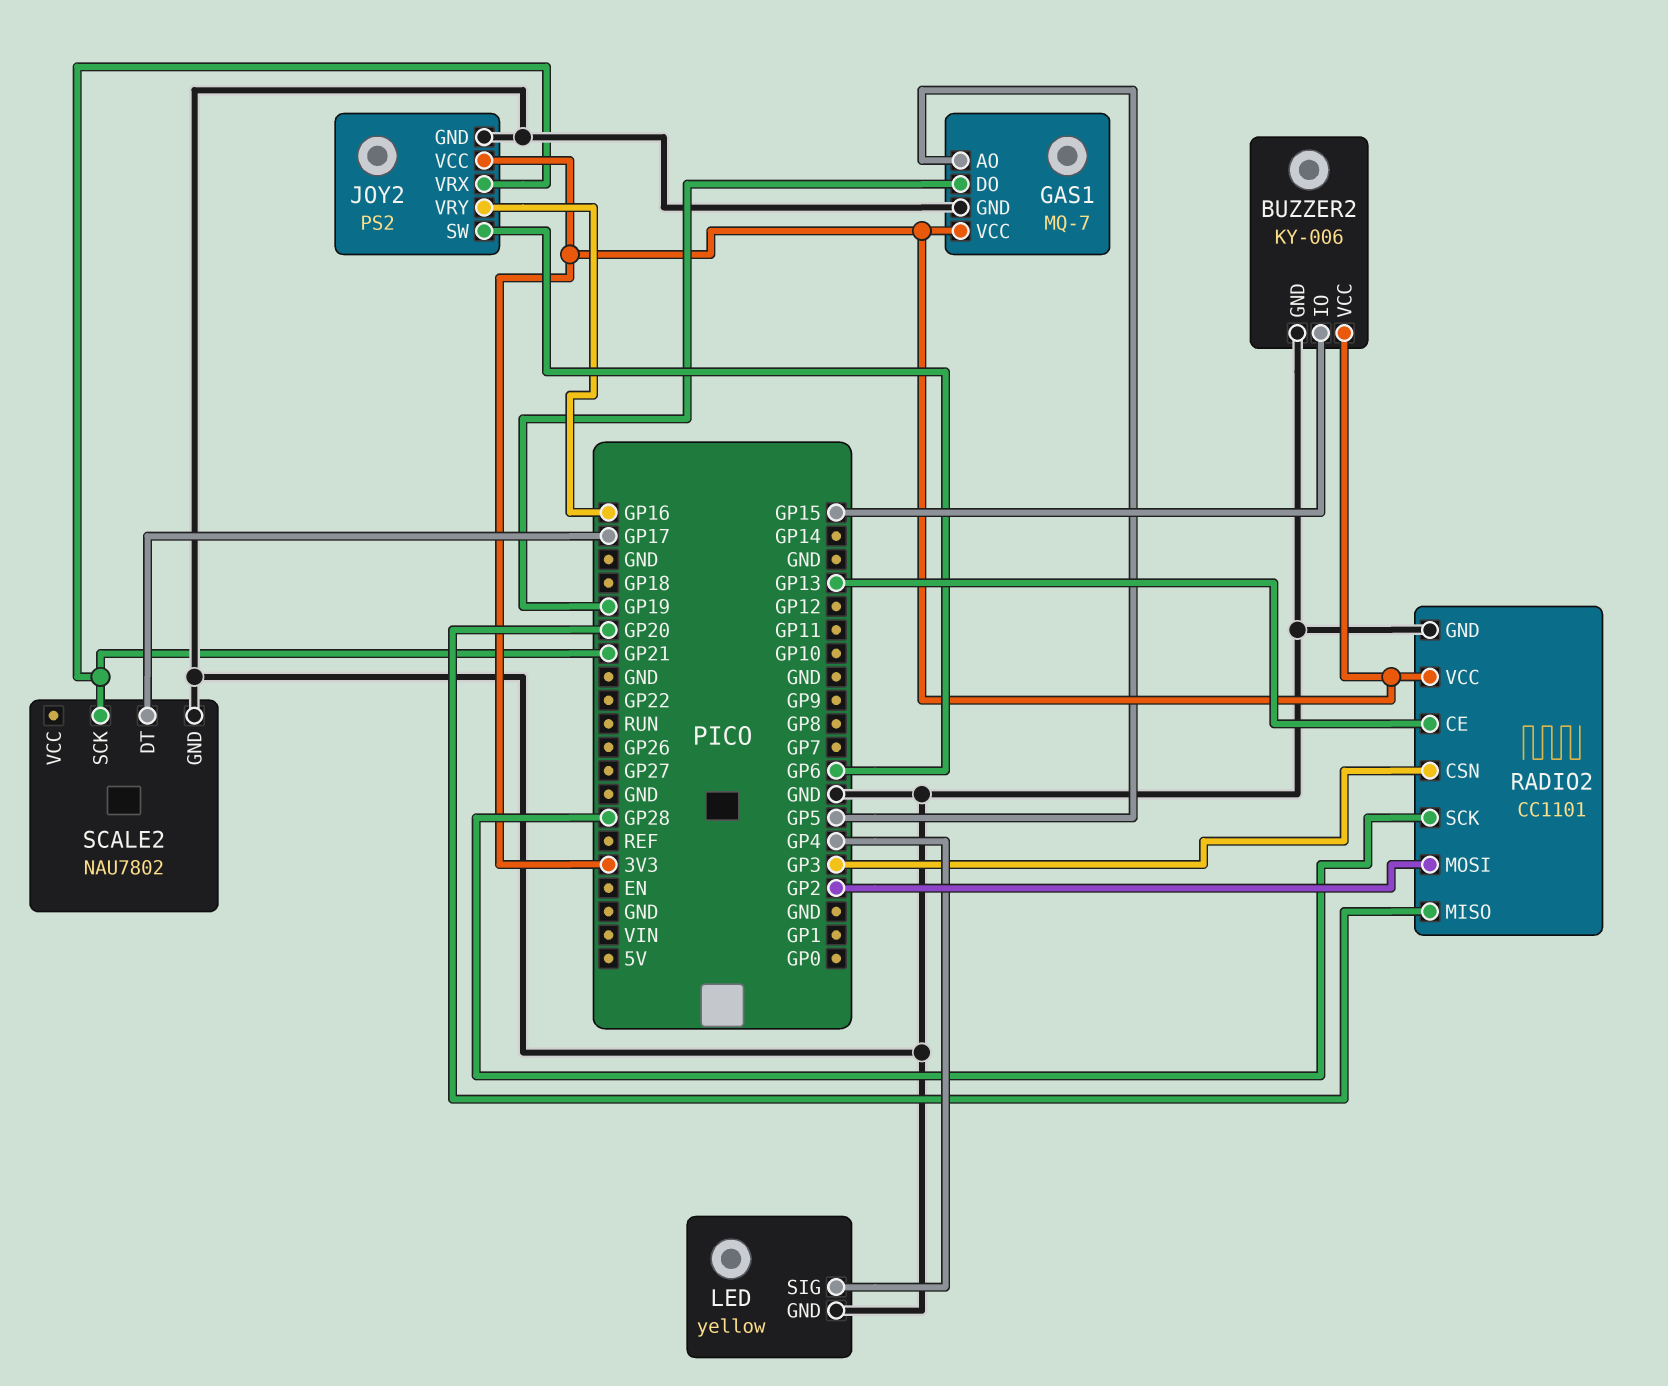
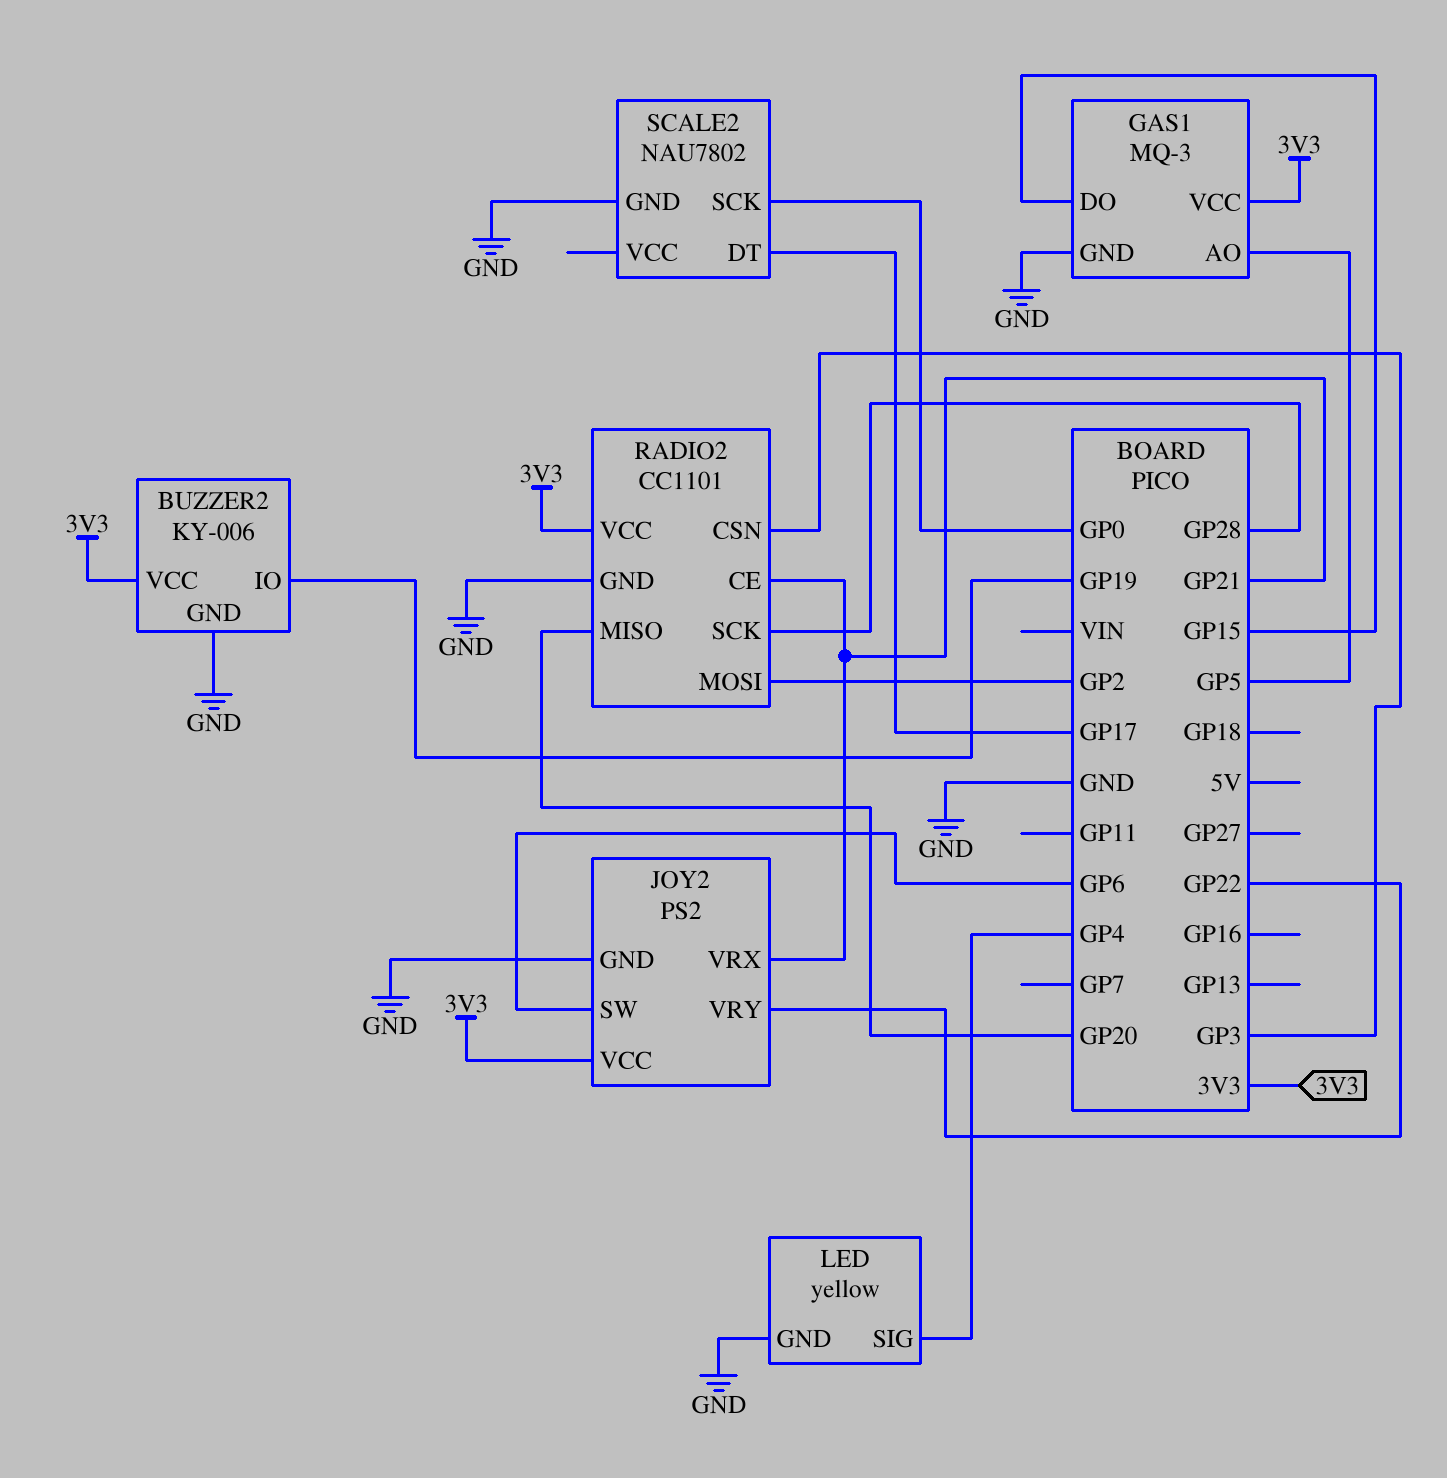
BUZZER2 pin IO: GP15 -> GP19
GAS1: MQ-7 -> MQ-3
GAS1 pin DO: GP19 -> GP15
JOY2 pin VRY: GP16 -> GP22
RADIO2 pin CE: GP13 -> GP21
SCALE2 pin SCK: GP21 -> GP0

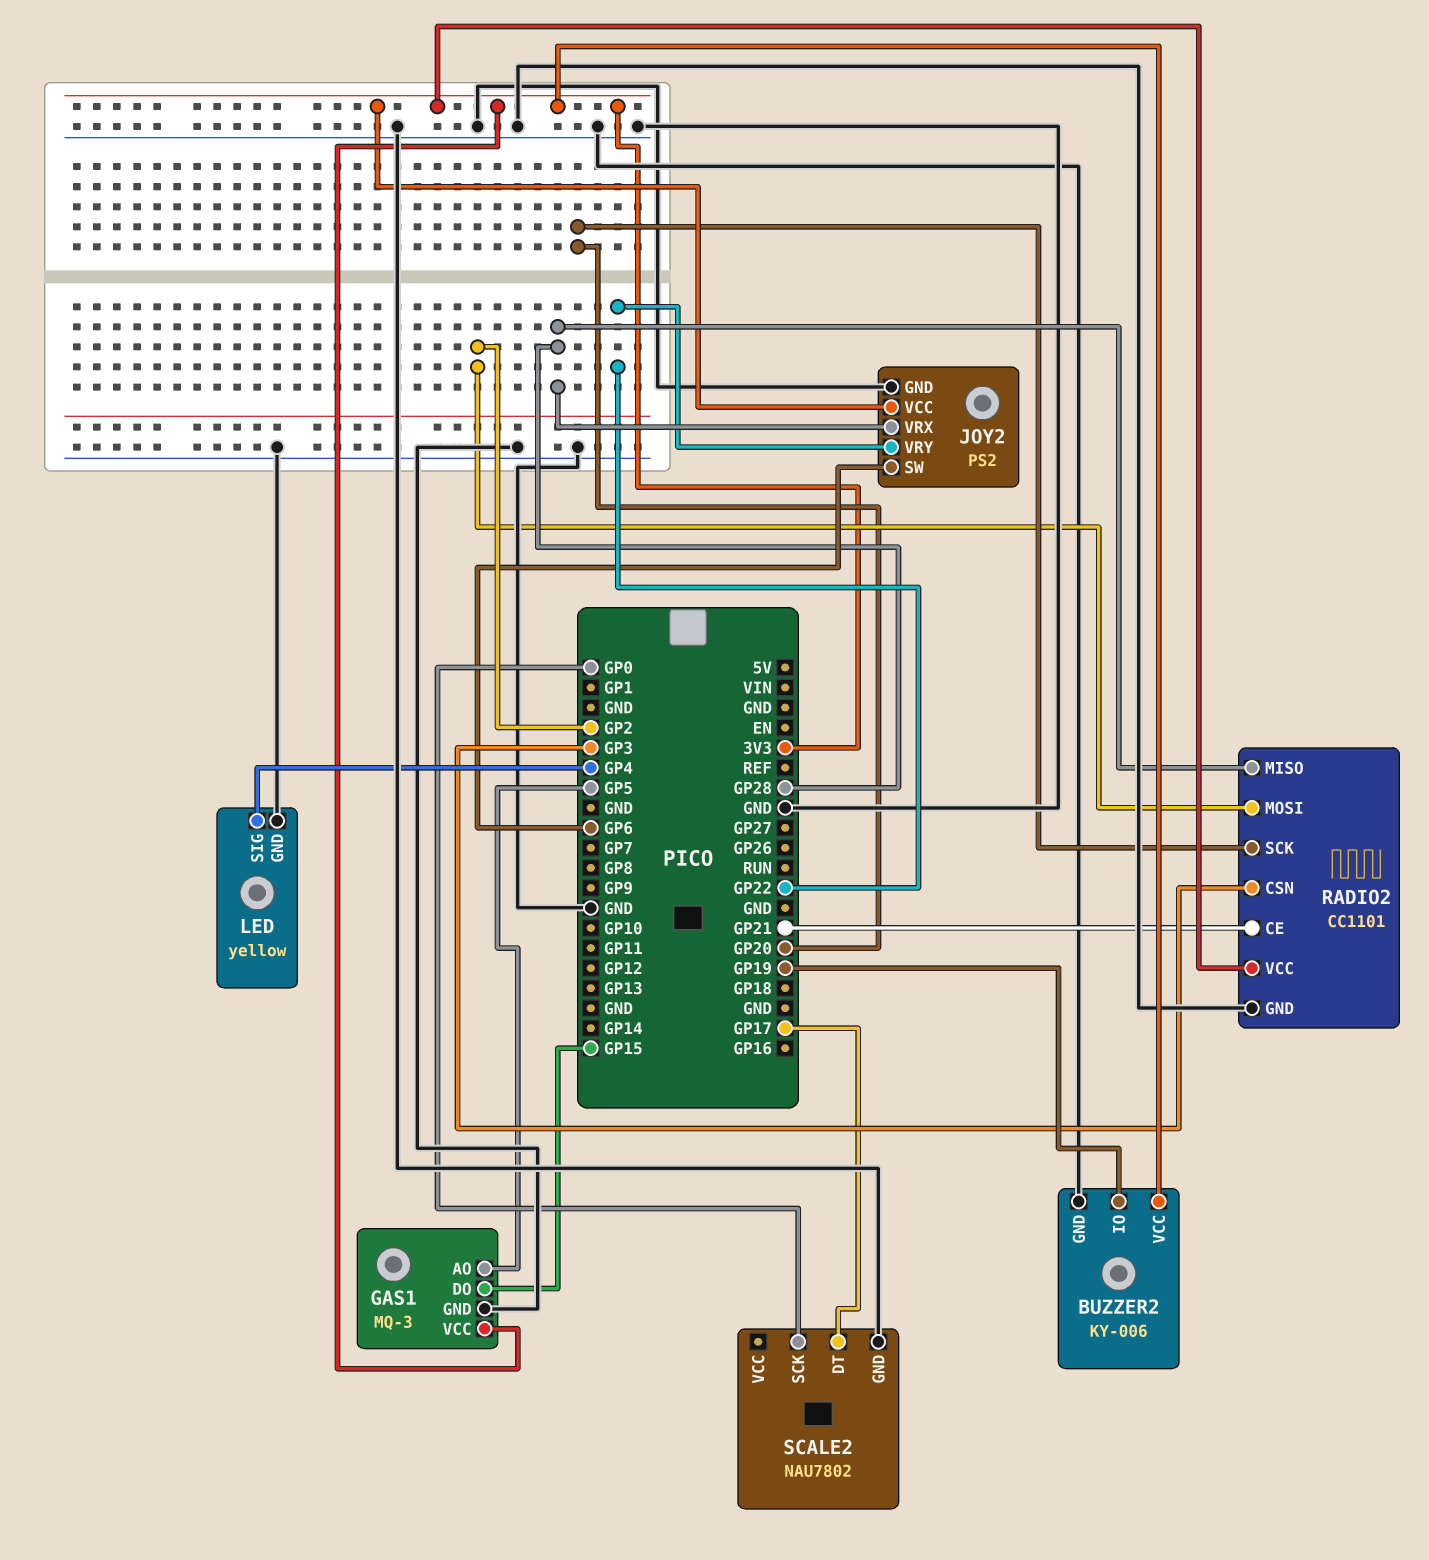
JOY2 pin VRX: GP21 -> GP28
RADIO2 pin MISO: GP20 -> GP28
RADIO2 pin SCK: GP28 -> GP20

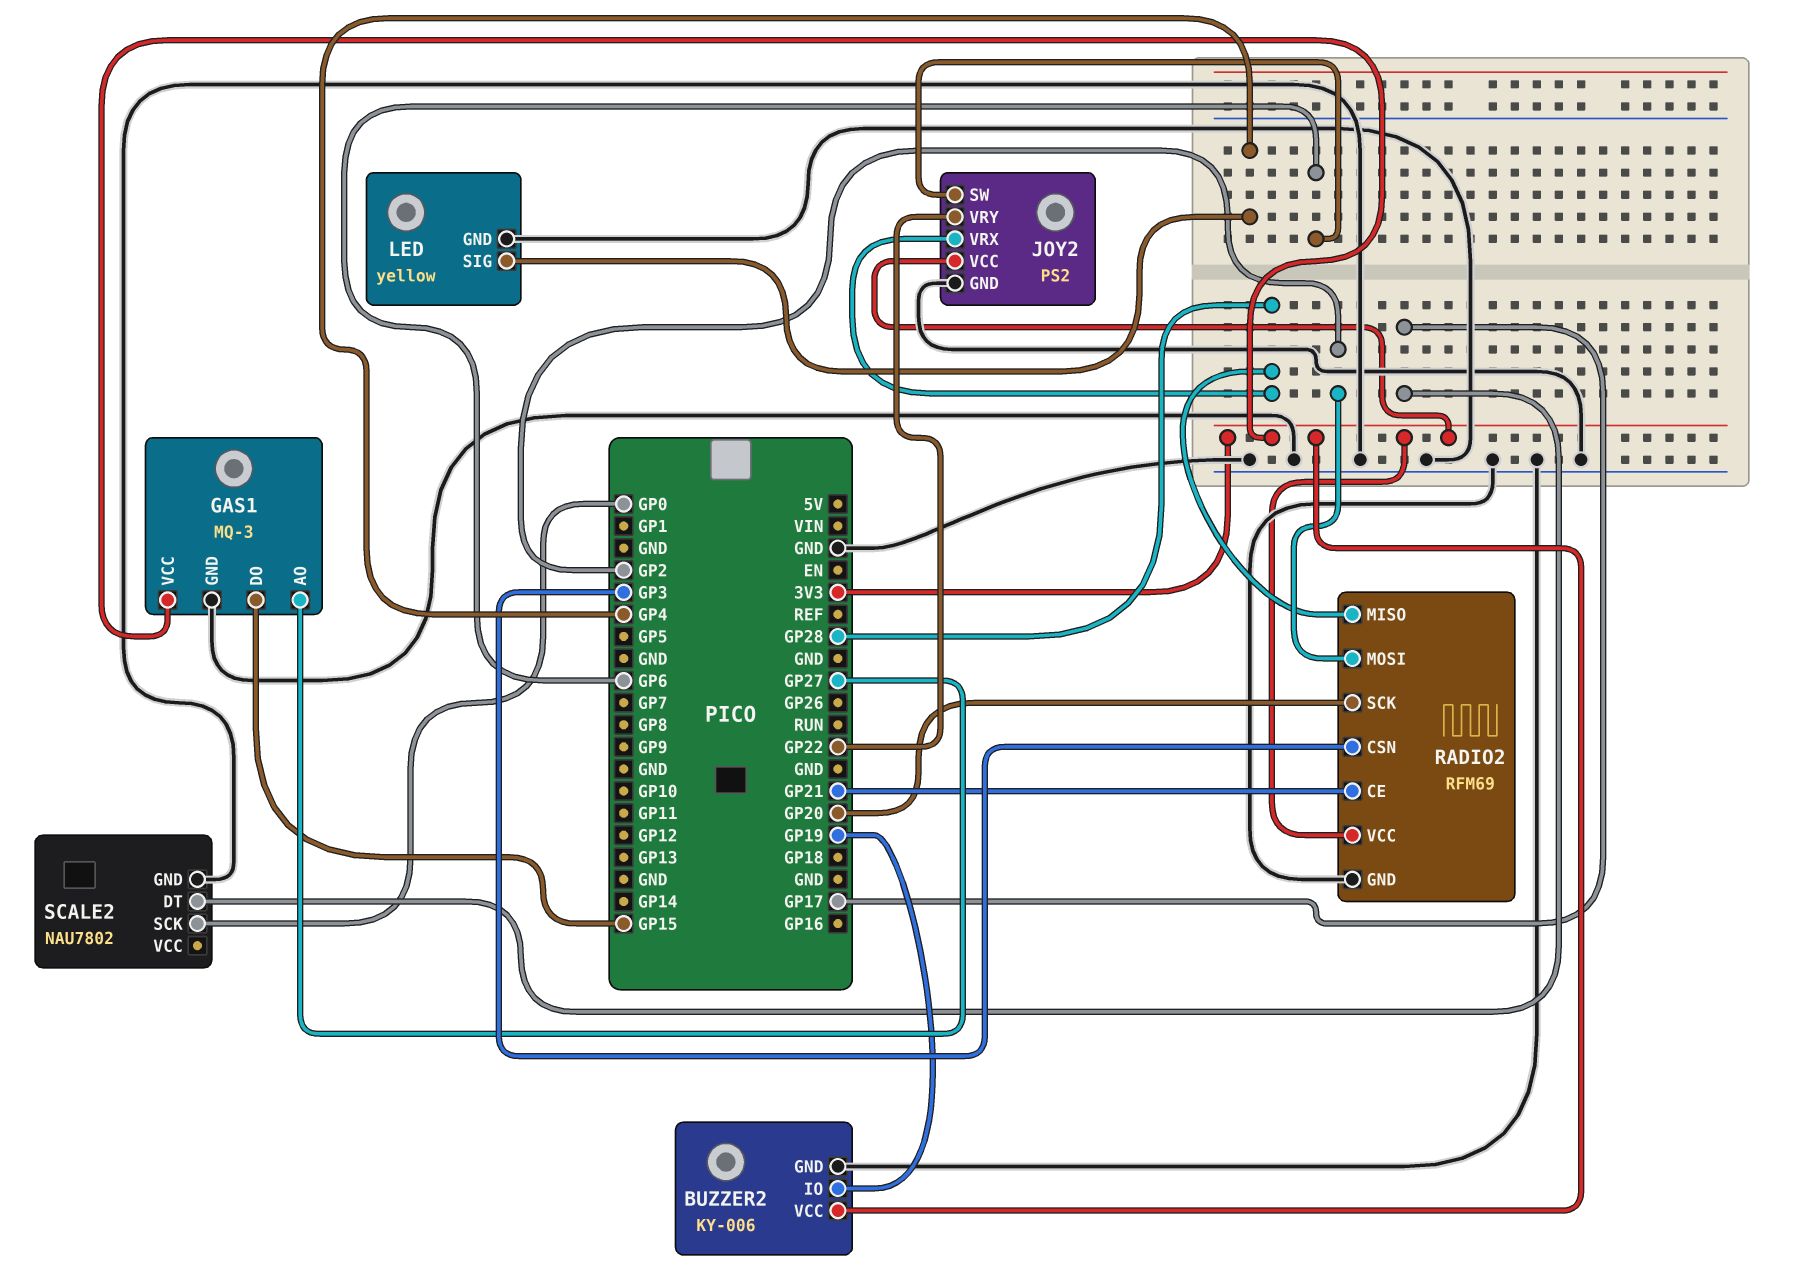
GAS1 pin AO: GP5 -> GP27
RADIO2: CC1101 -> RFM69

